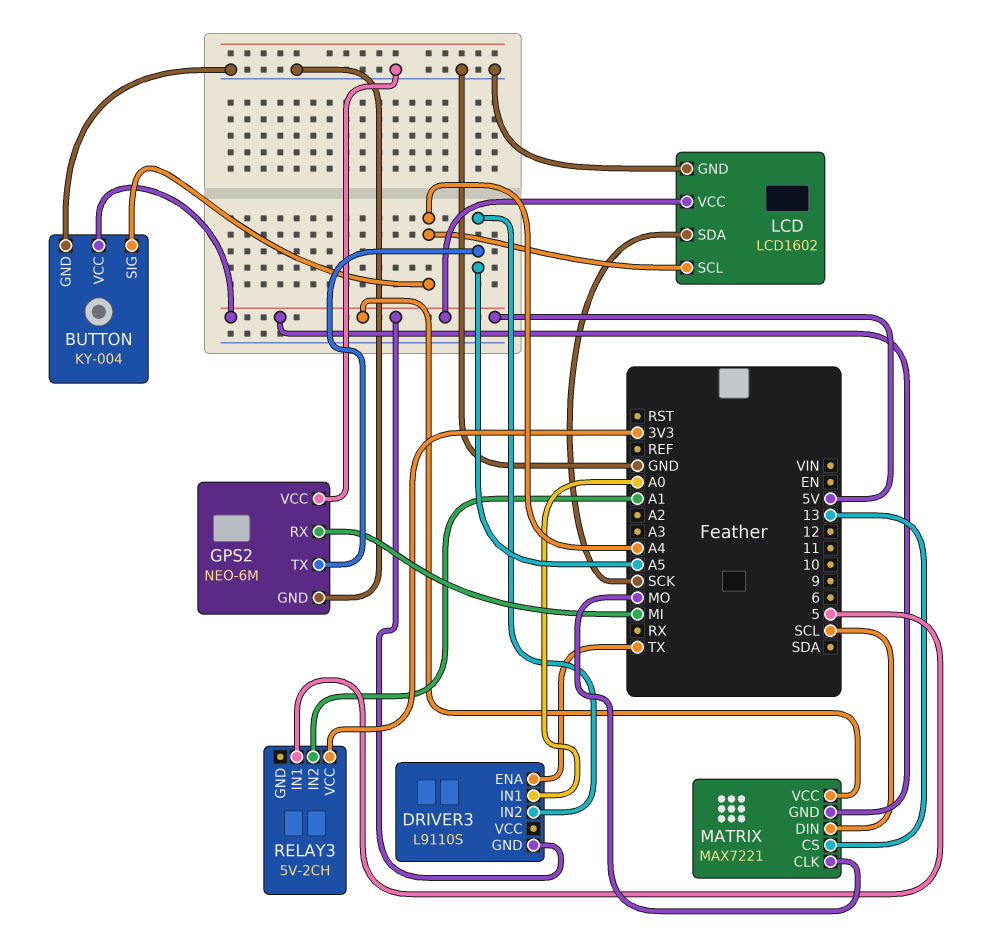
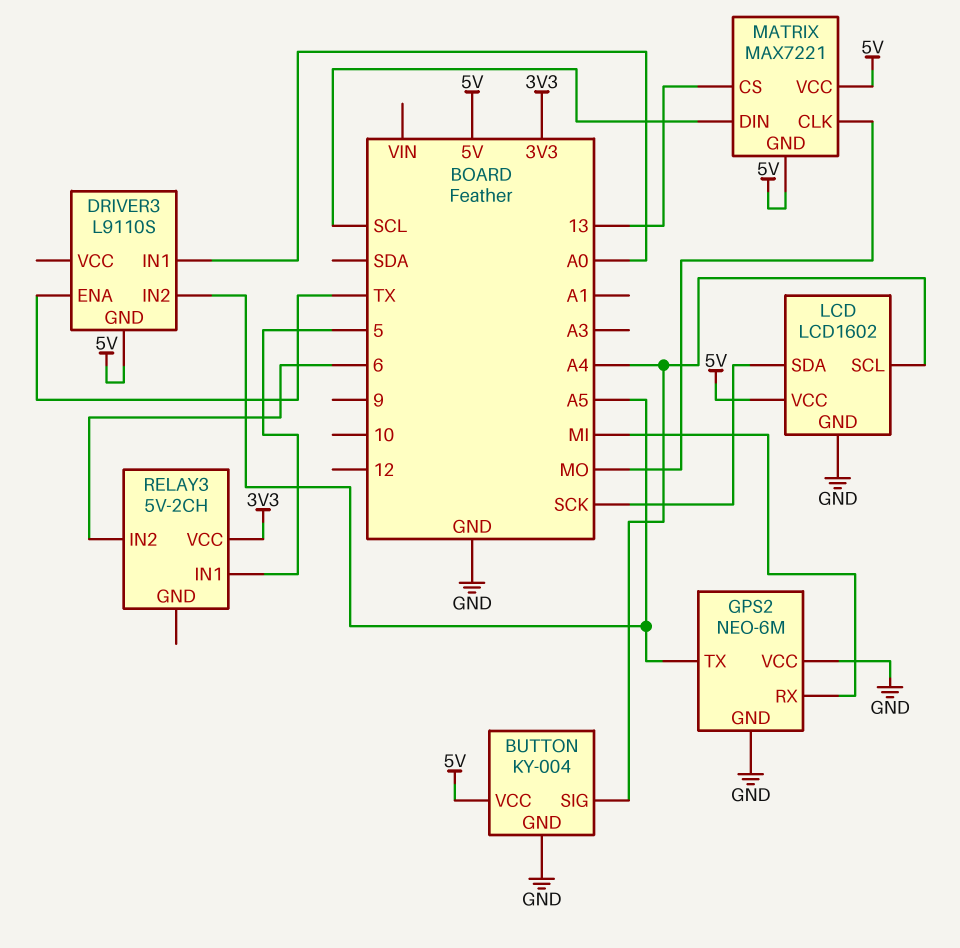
RELAY3 pin IN2: A1 -> 6

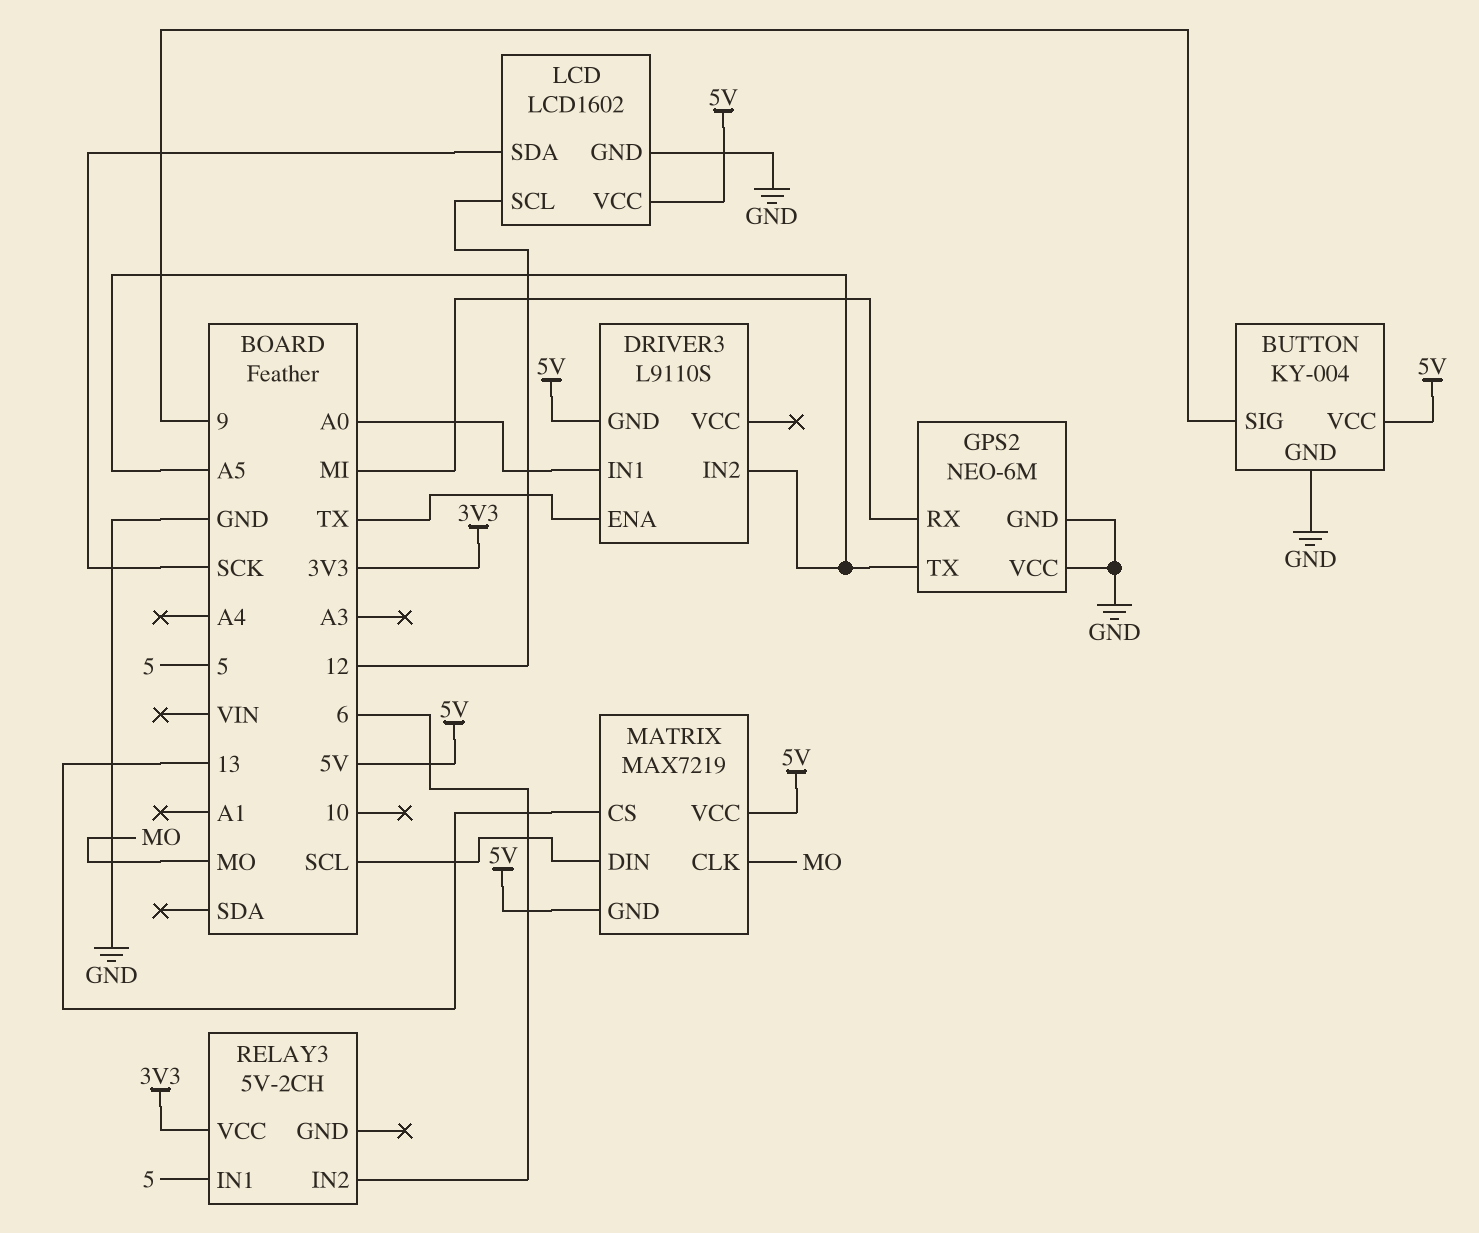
BUTTON pin SIG: A4 -> 9
LCD pin SCL: A4 -> 12
MATRIX: MAX7221 -> MAX7219

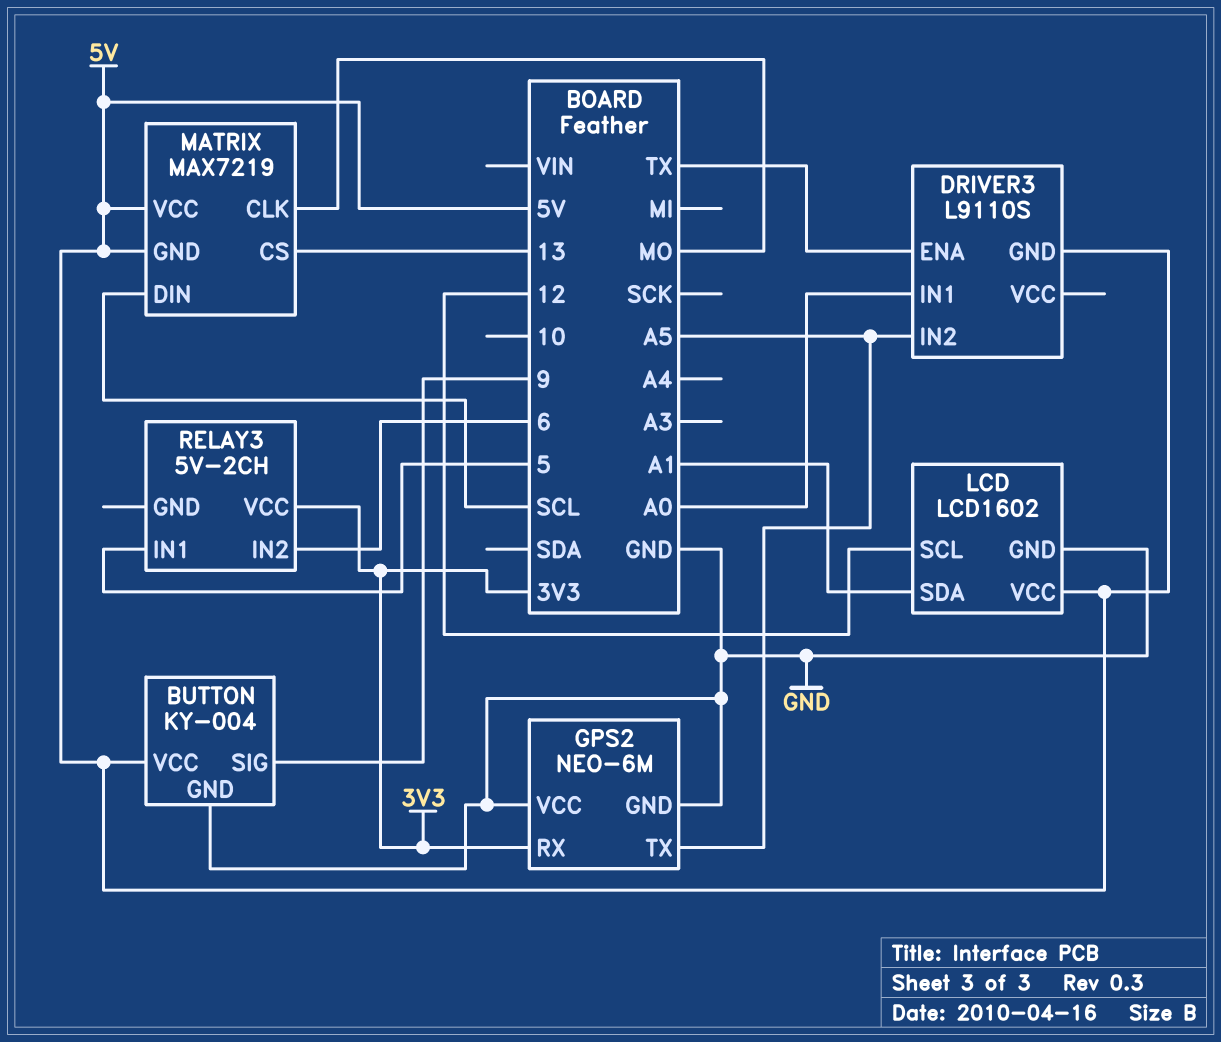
GPS2 pin RX: MI -> 3V3
LCD pin SDA: SCK -> A1

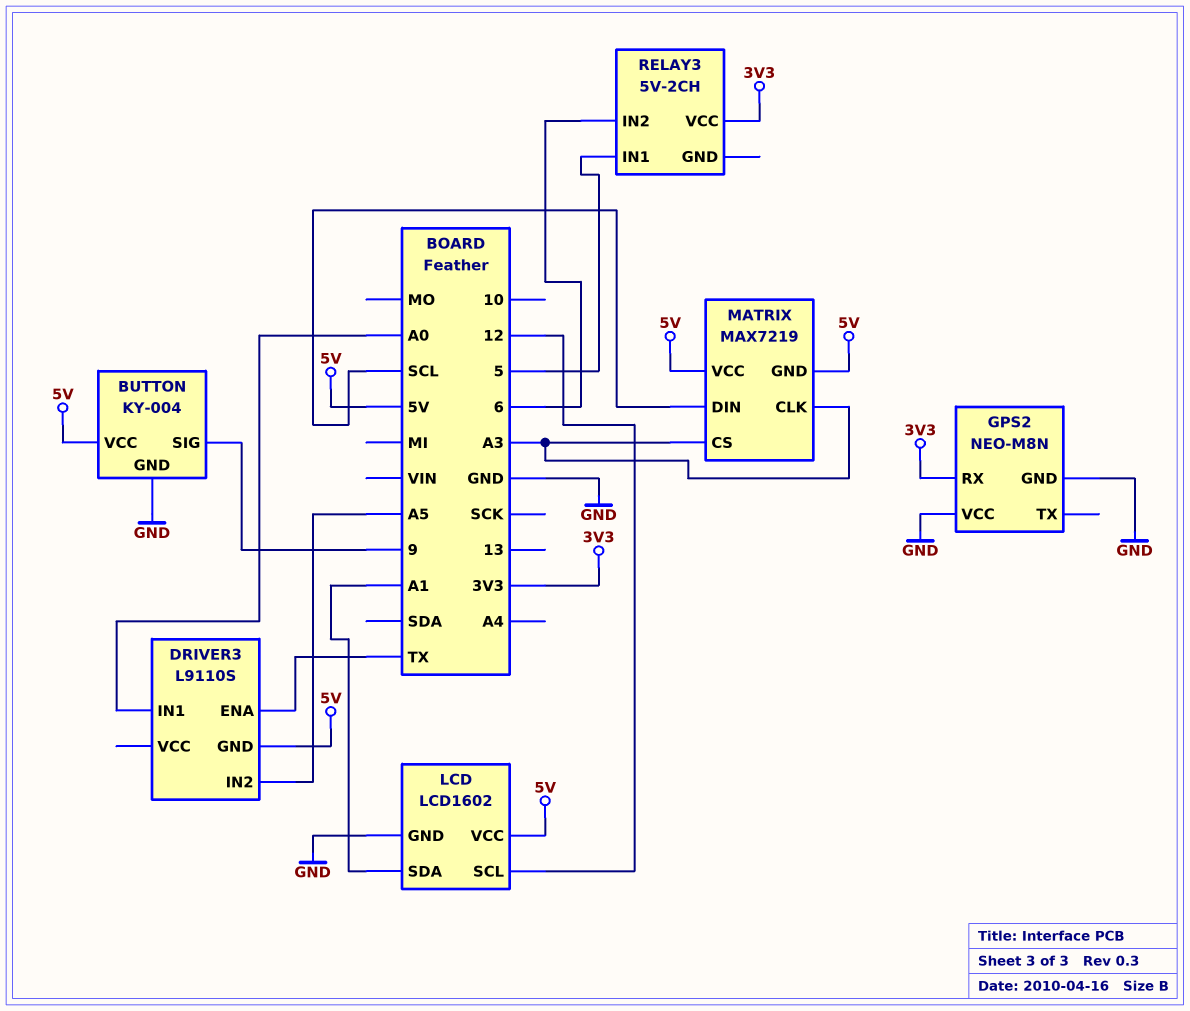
GPS2: NEO-6M -> NEO-M8N
GPS2 pin TX: A5 -> none
MATRIX pin CLK: MO -> A3
MATRIX pin CS: 13 -> A3

